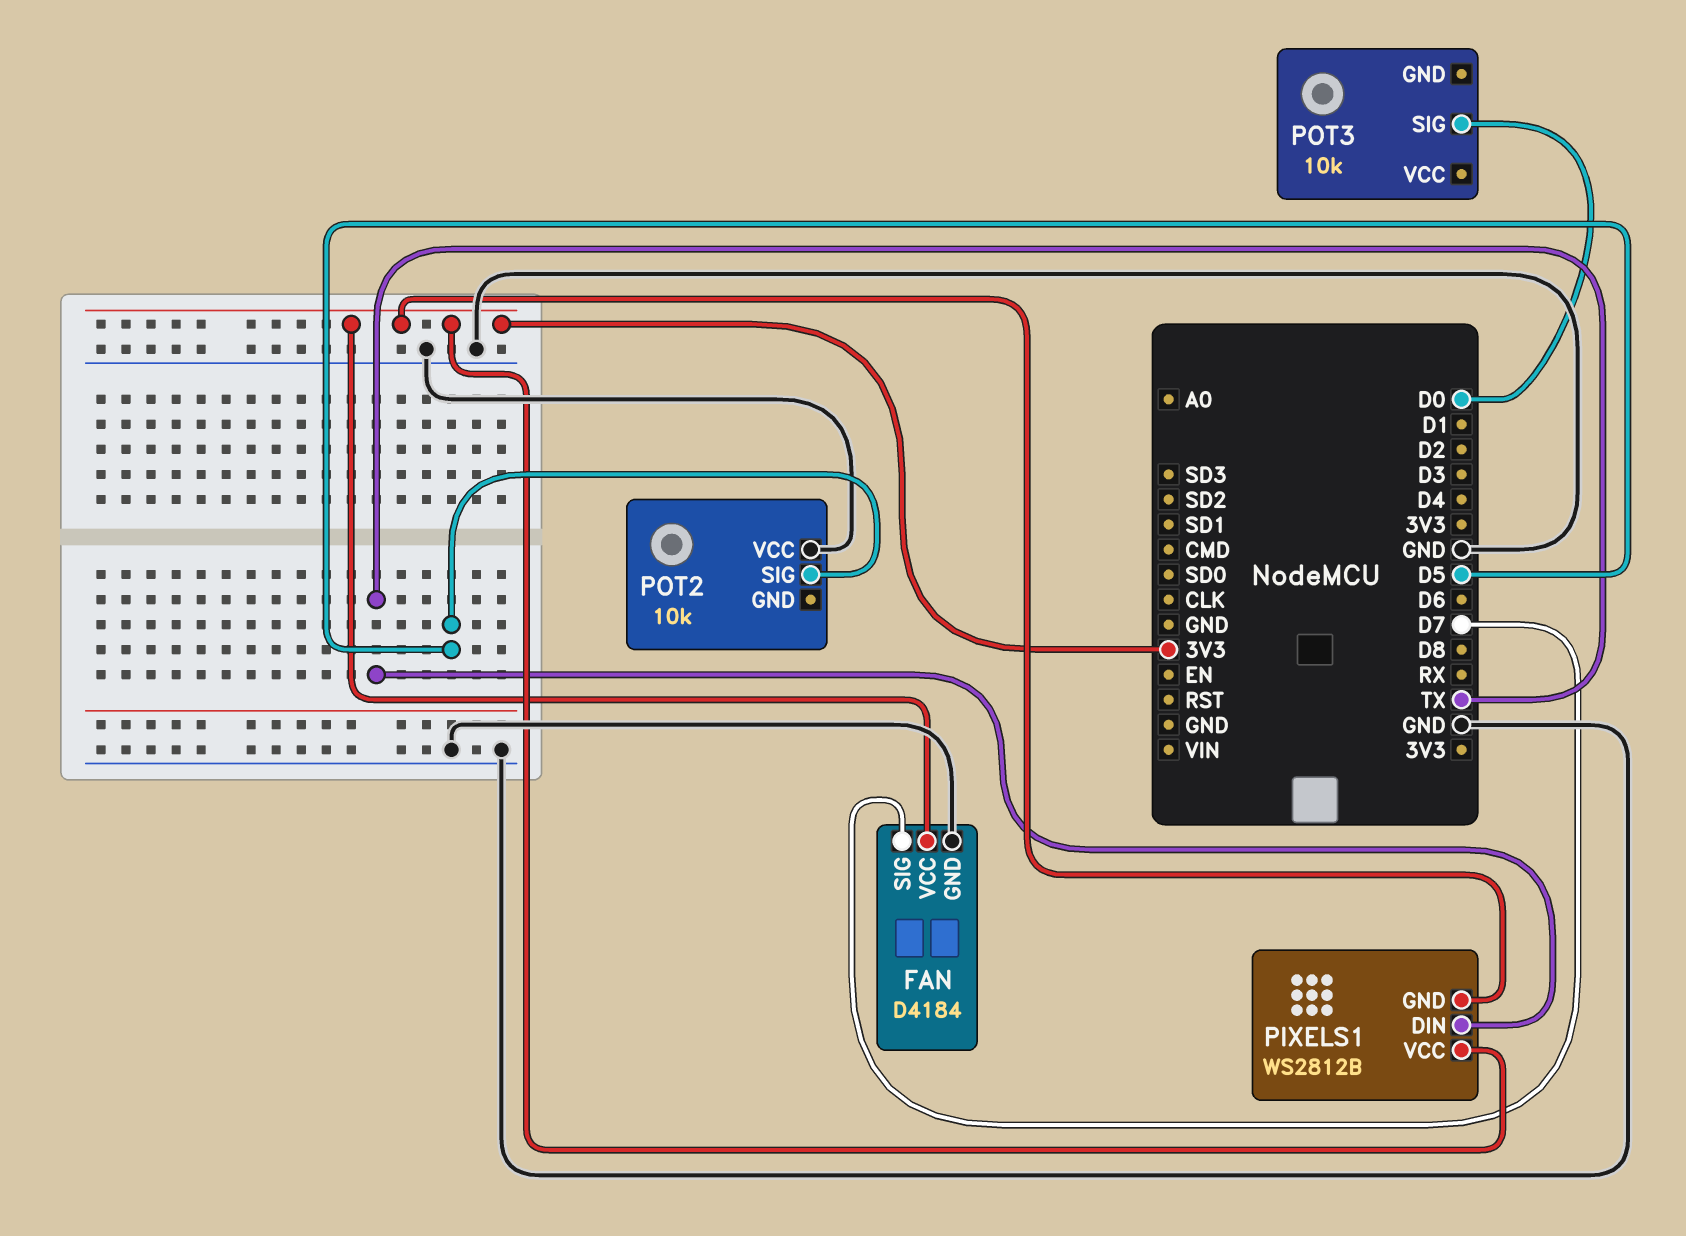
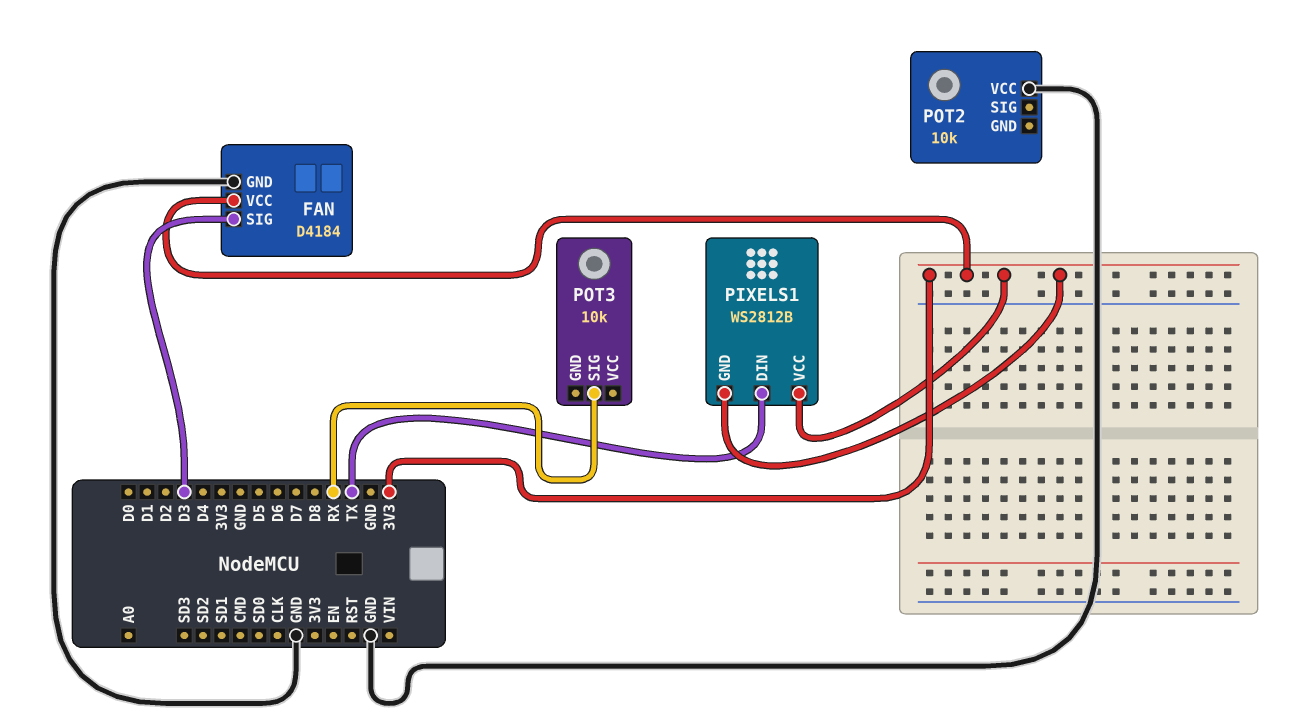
FAN pin SIG: D7 -> D3
POT2 pin SIG: D5 -> none
POT3 pin SIG: D0 -> RX

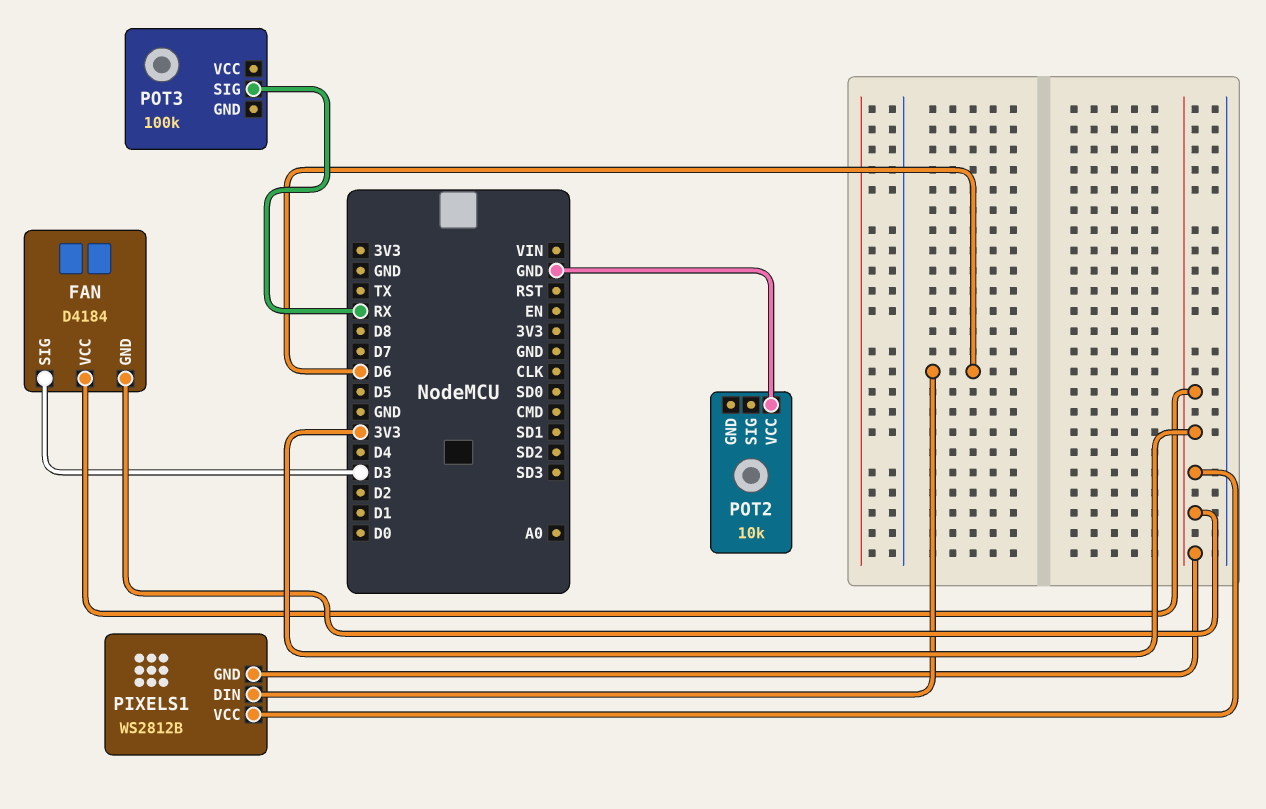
FAN pin GND: GND -> 3V3
PIXELS1 pin DIN: TX -> D6
POT3: 10k -> 100k

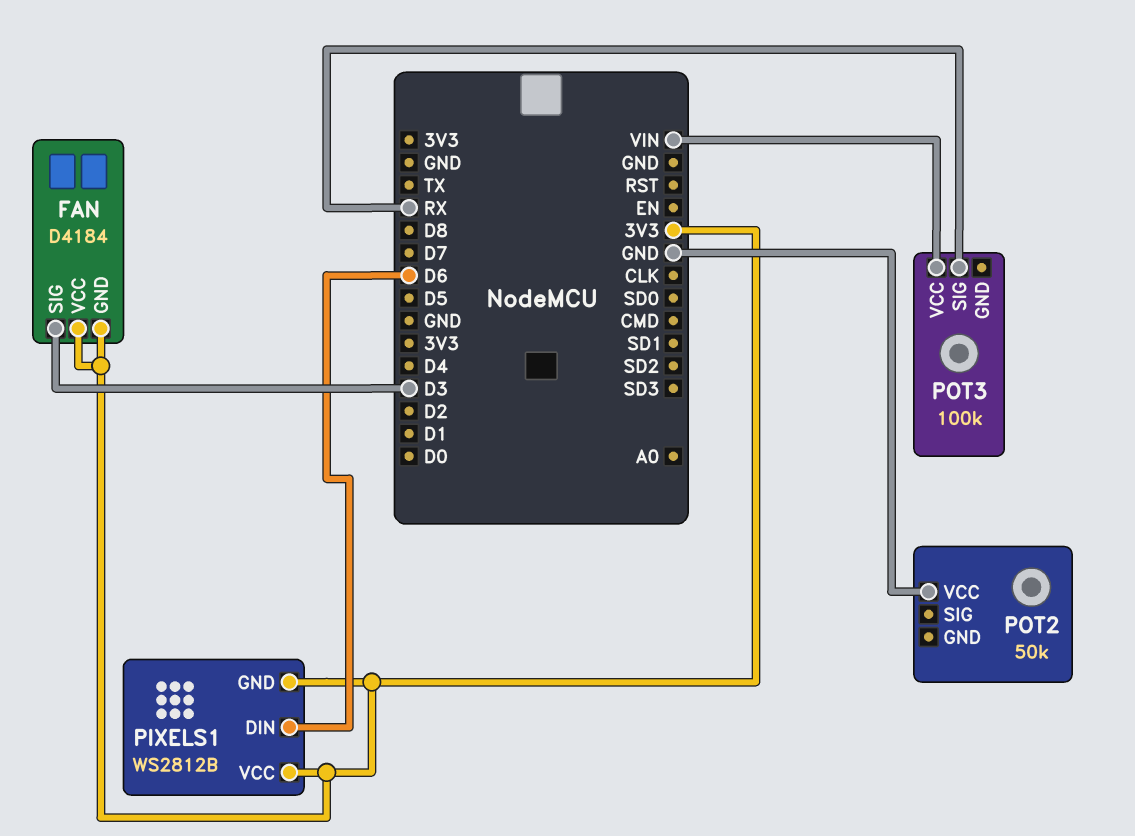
POT2: 10k -> 50k
POT3 pin VCC: none -> VIN

